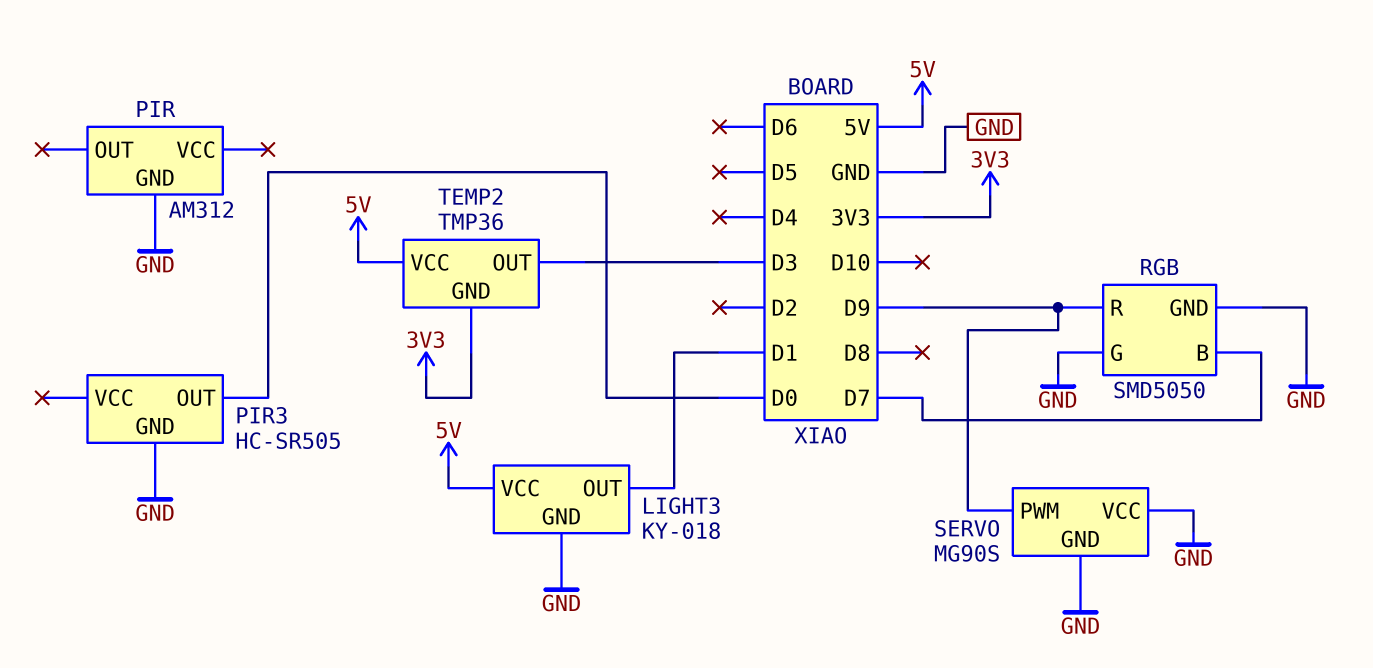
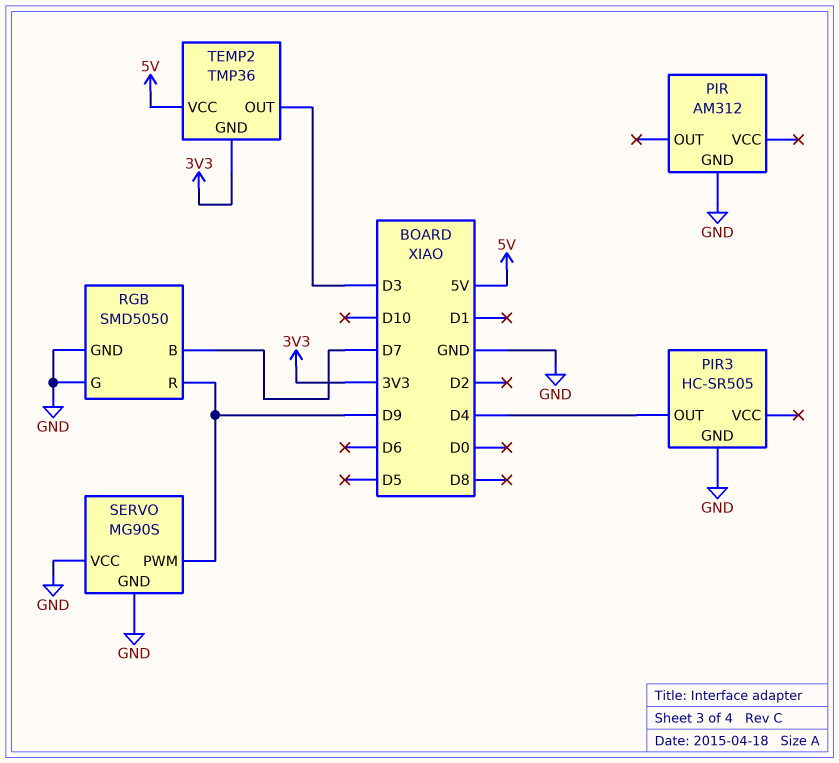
LIGHT3: KY-018 -> none
LIGHT3 pin GND: GND -> none
LIGHT3 pin OUT: D1 -> none
LIGHT3 pin VCC: 5V -> none
PIR3 pin OUT: D0 -> D4

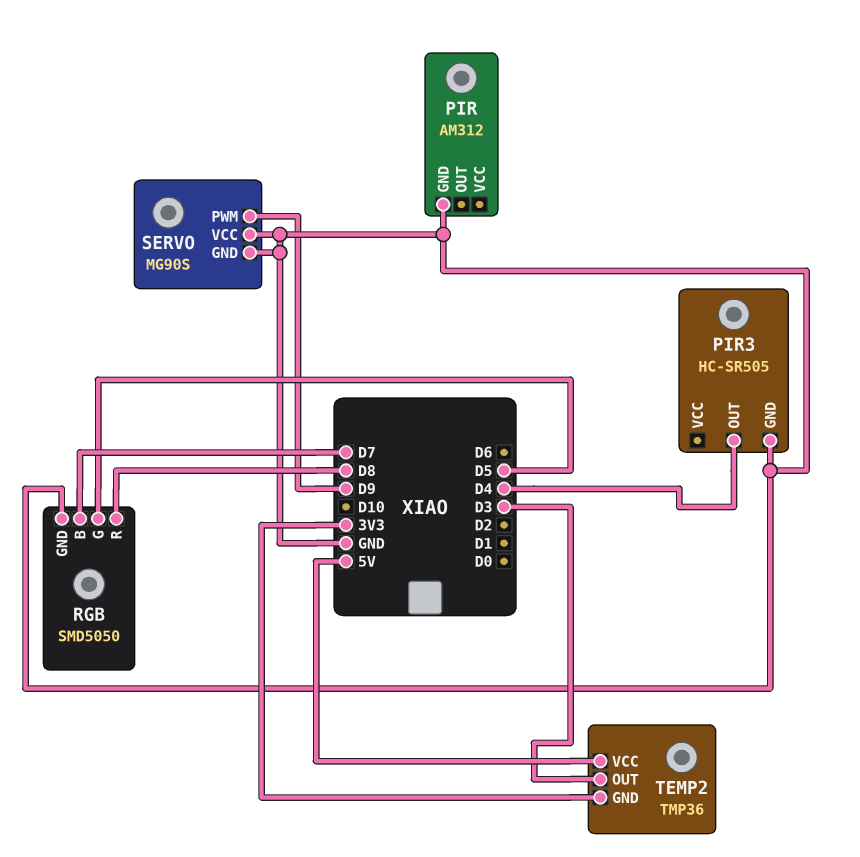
RGB pin G: GND -> D5
RGB pin R: D9 -> D8

